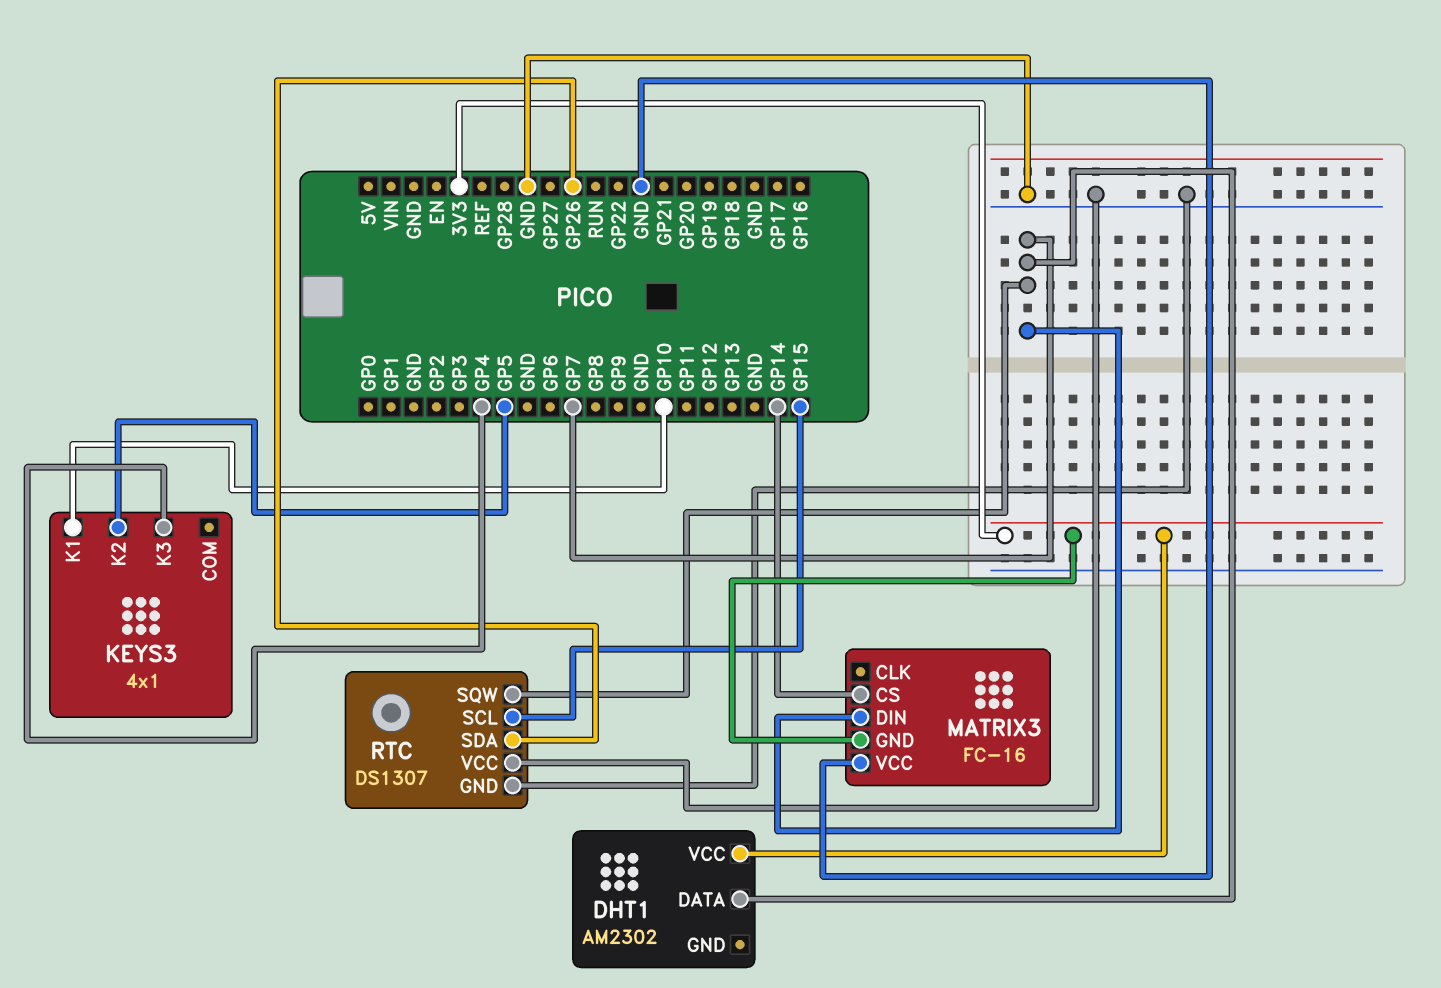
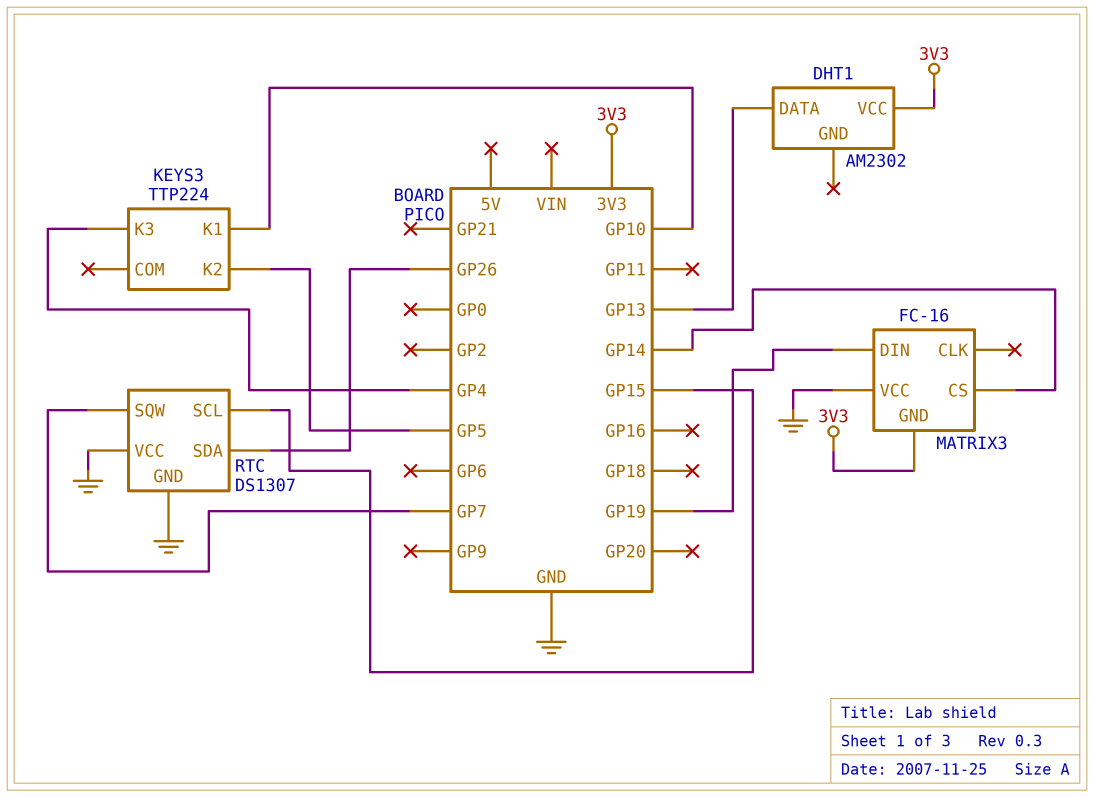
DHT1 pin DATA: GP7 -> GP13
KEYS3: 4x1 -> TTP224
MATRIX3 pin DIN: GP7 -> GP19

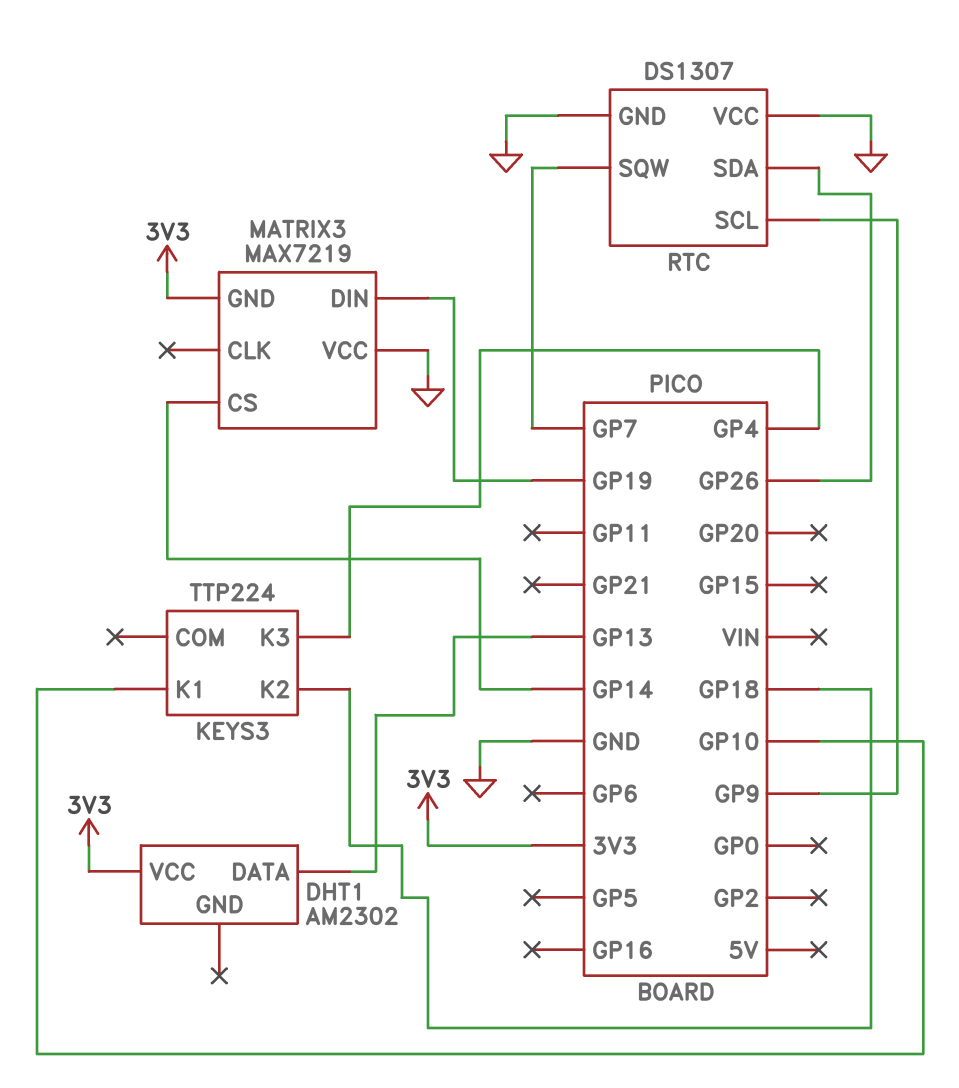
KEYS3 pin K2: GP5 -> GP18
MATRIX3: FC-16 -> MAX7219
RTC pin SCL: GP15 -> GP9

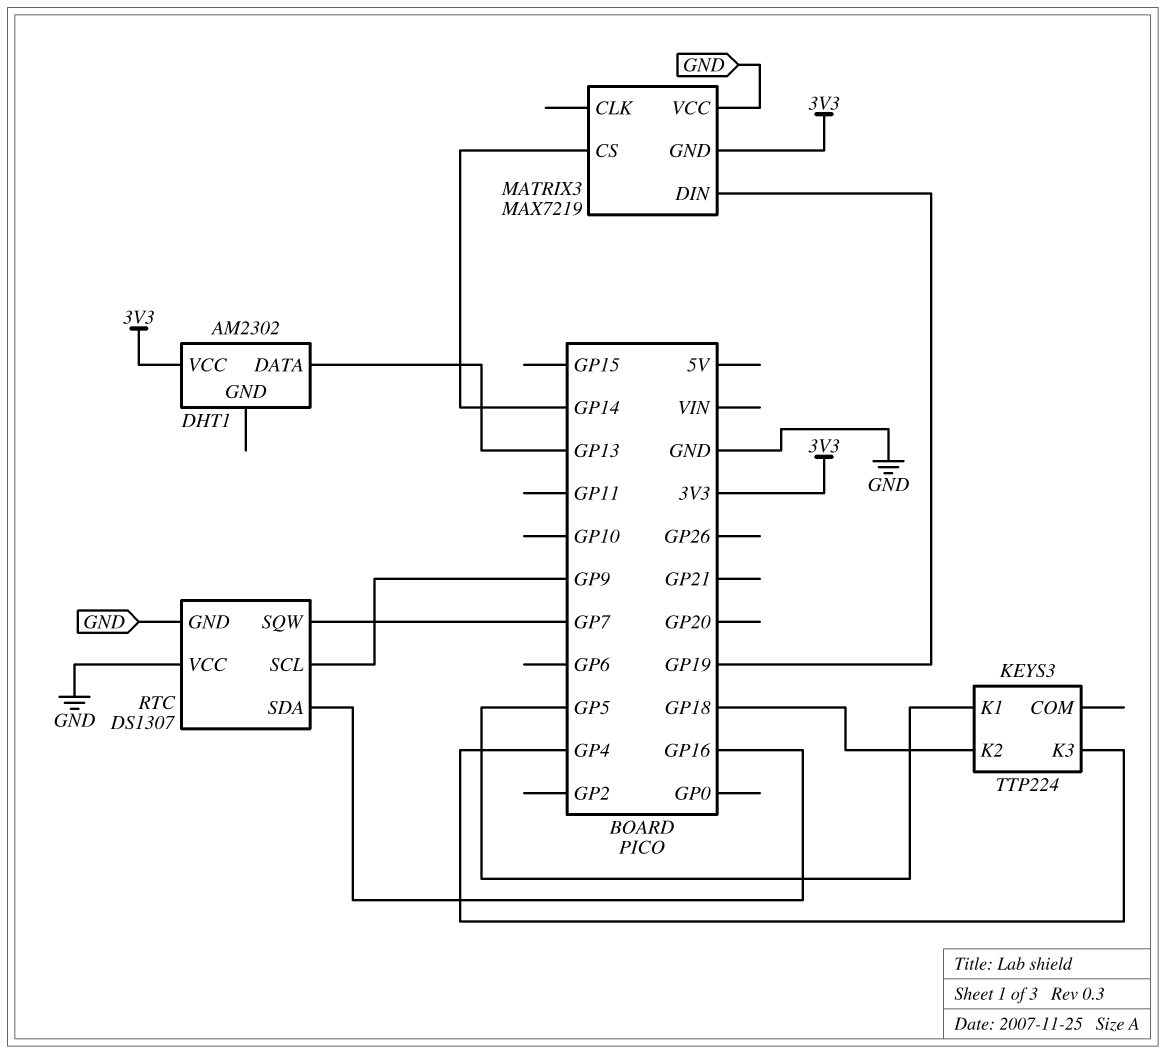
KEYS3 pin K1: GP10 -> GP5
RTC pin SDA: GP26 -> GP16

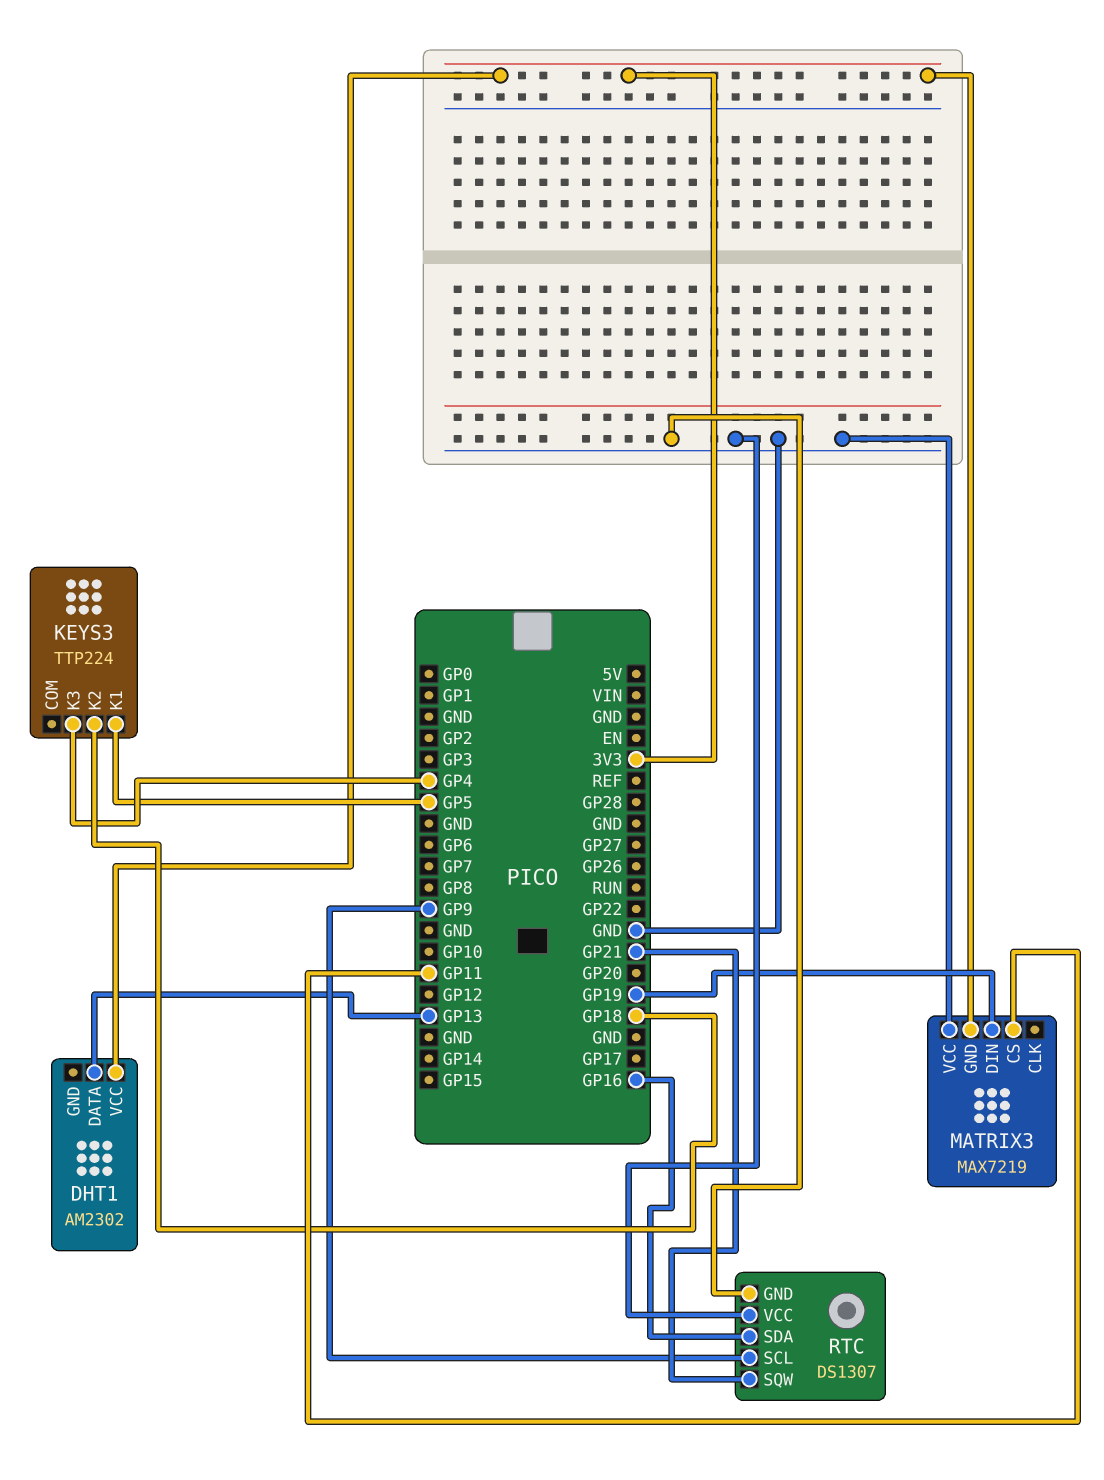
MATRIX3 pin CS: GP14 -> GP11
RTC pin SQW: GP7 -> GP21

